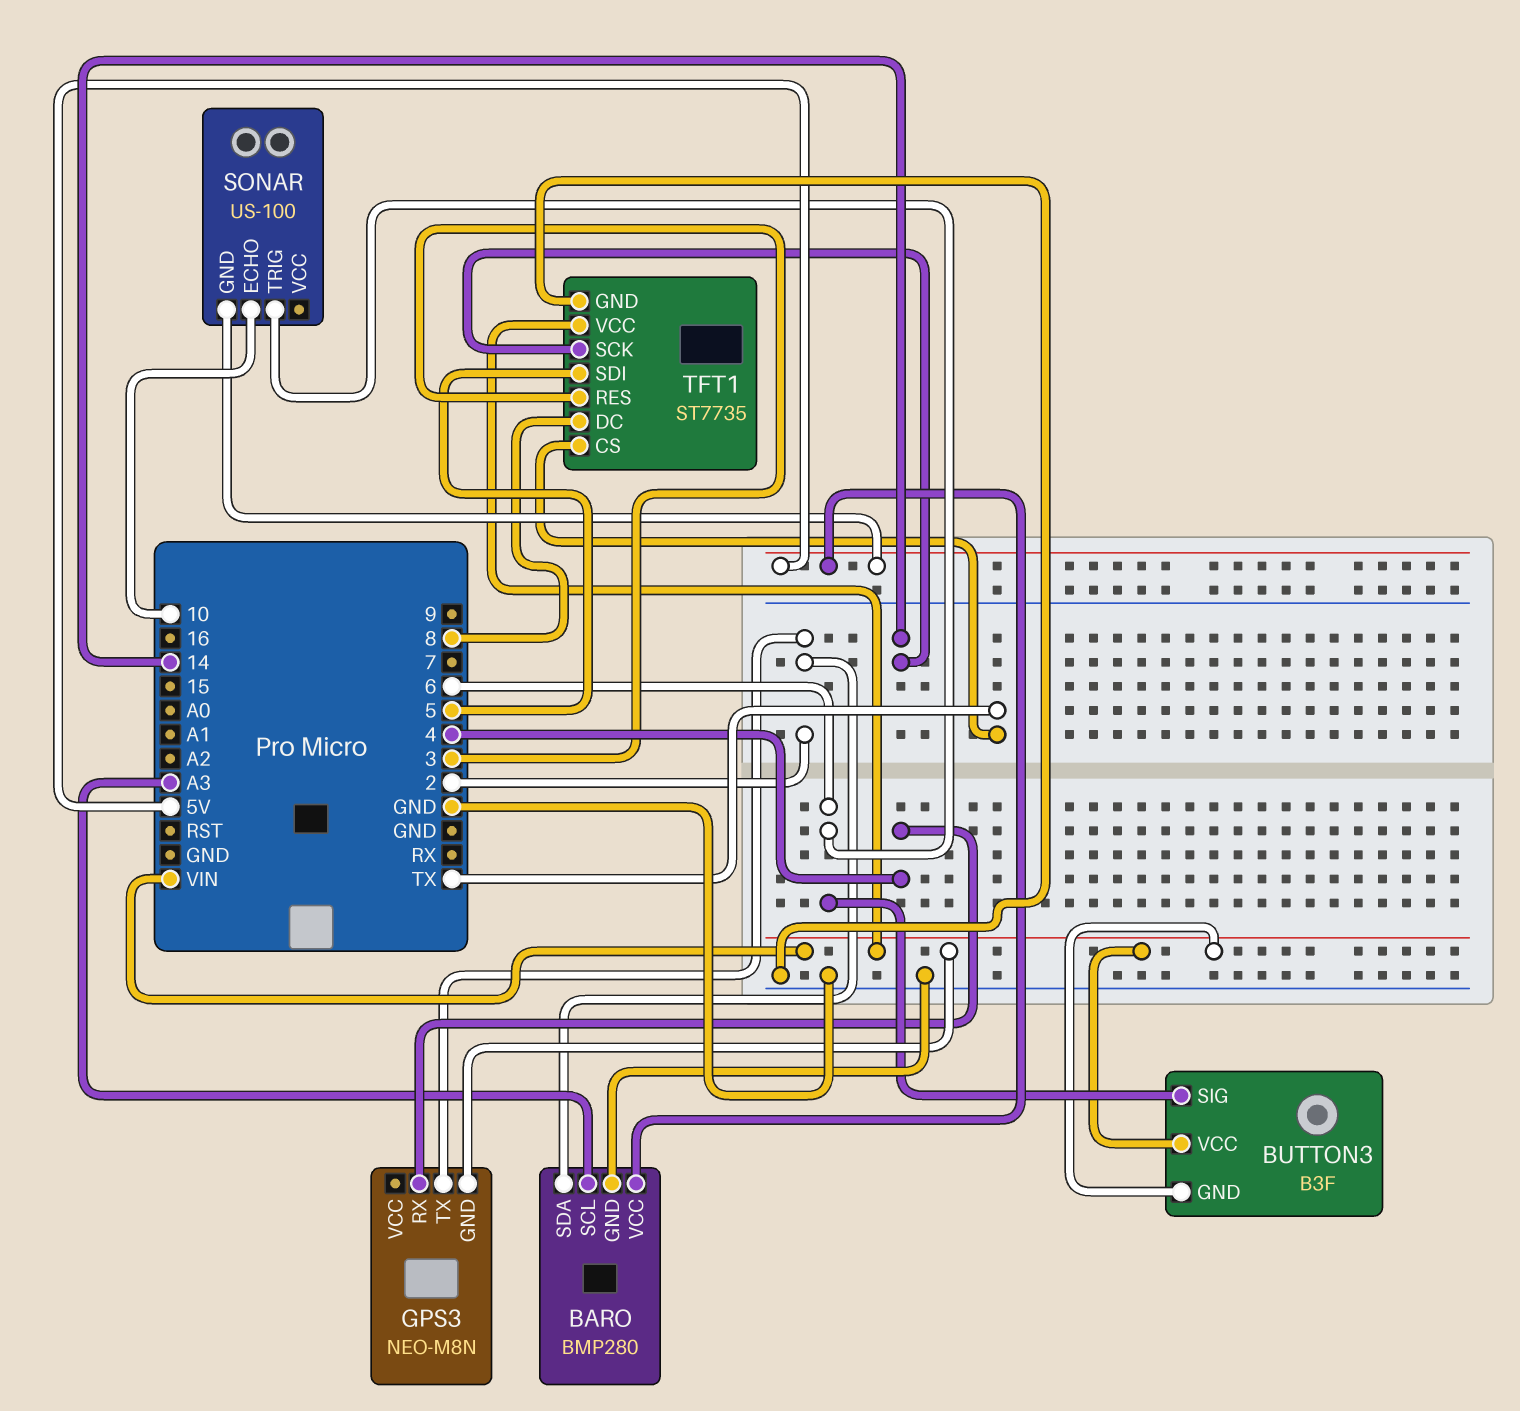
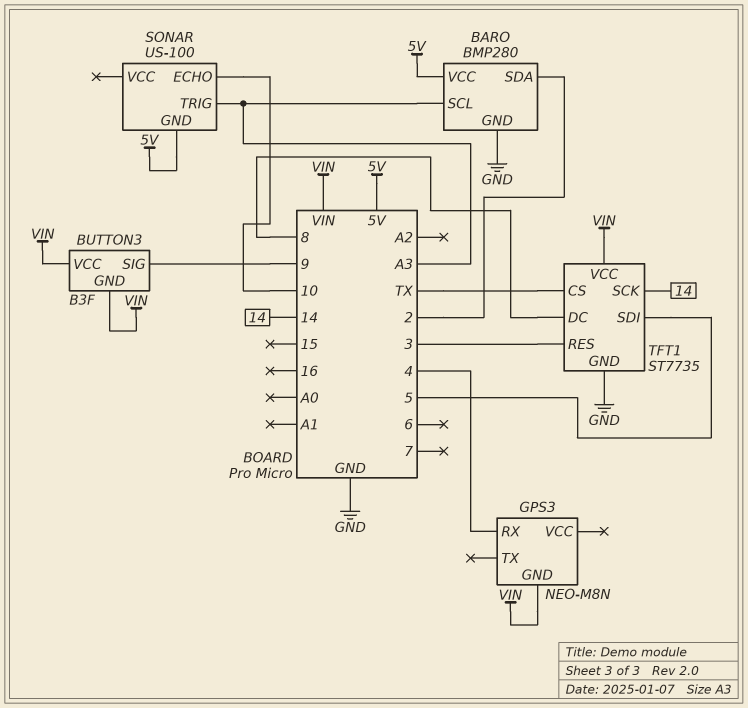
BUTTON3 pin SIG: 6 -> 9
GPS3 pin TX: 2 -> none
SONAR pin TRIG: 6 -> A3

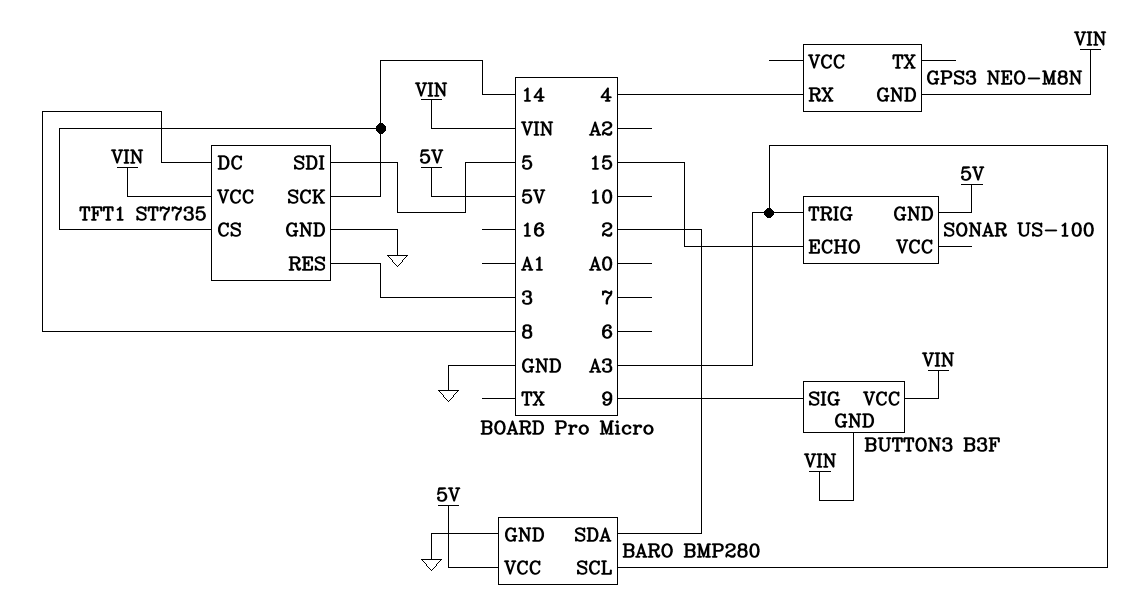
SONAR pin ECHO: 10 -> 15
TFT1 pin CS: TX -> 14

